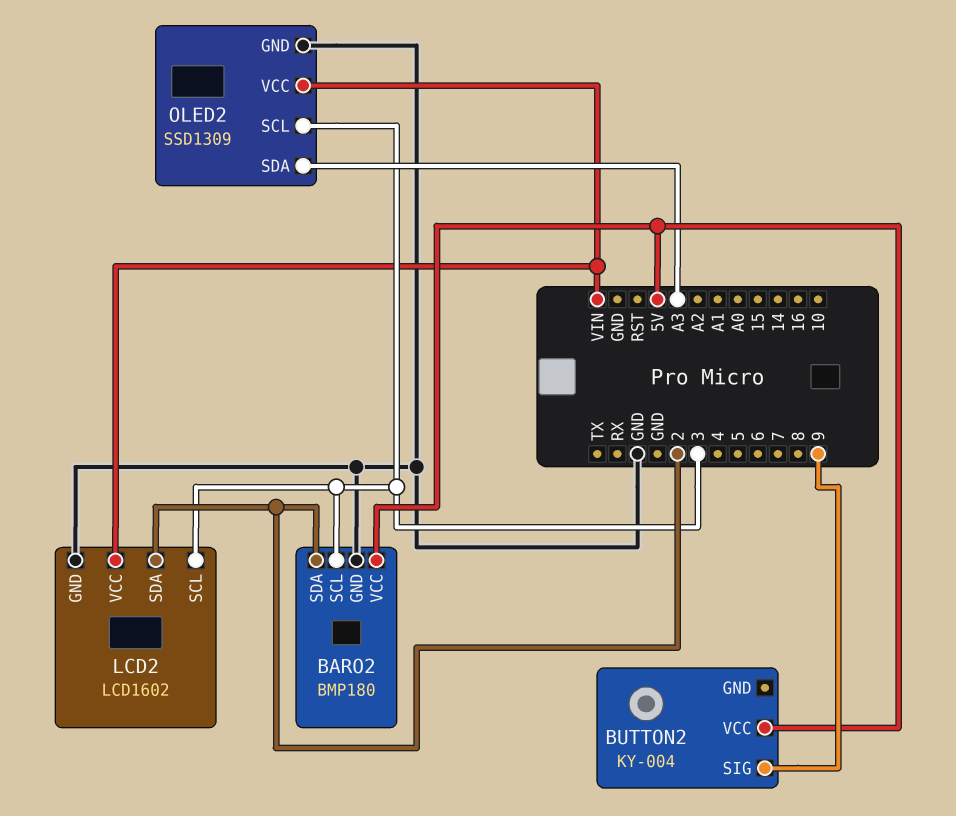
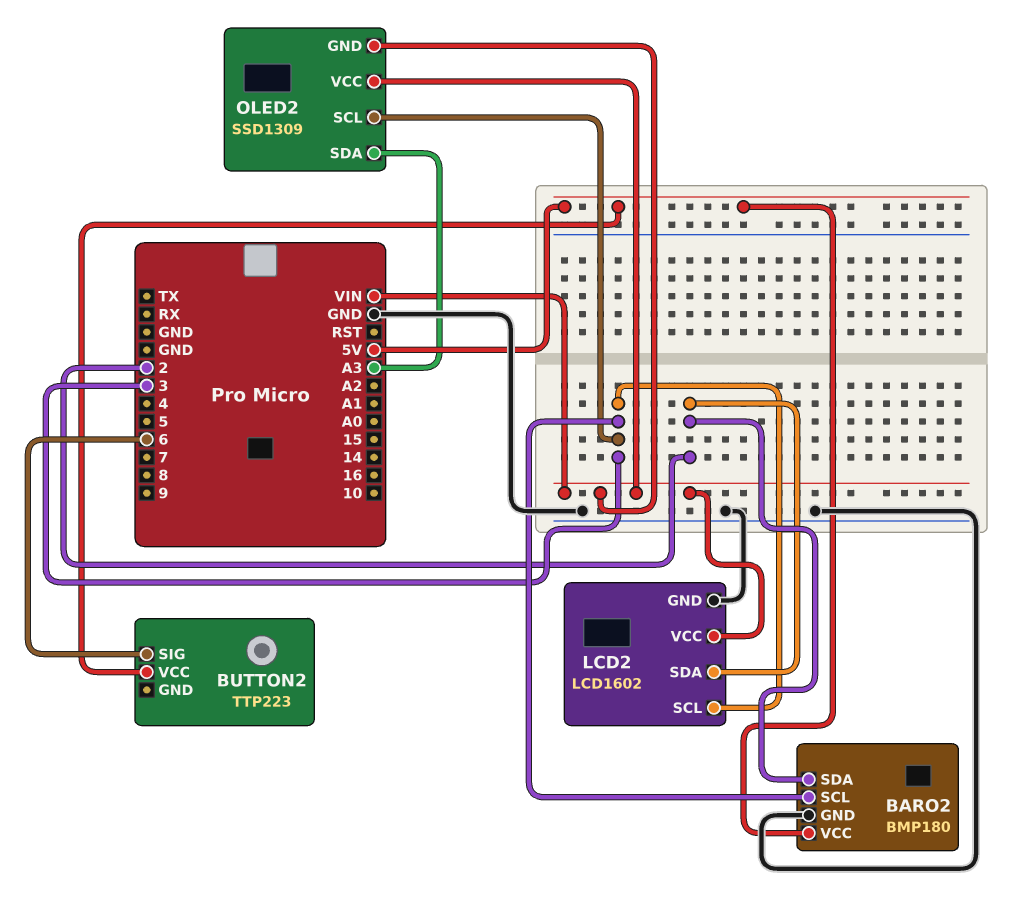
BUTTON2: KY-004 -> TTP223
BUTTON2 pin SIG: 9 -> 6
OLED2 pin GND: GND -> VIN

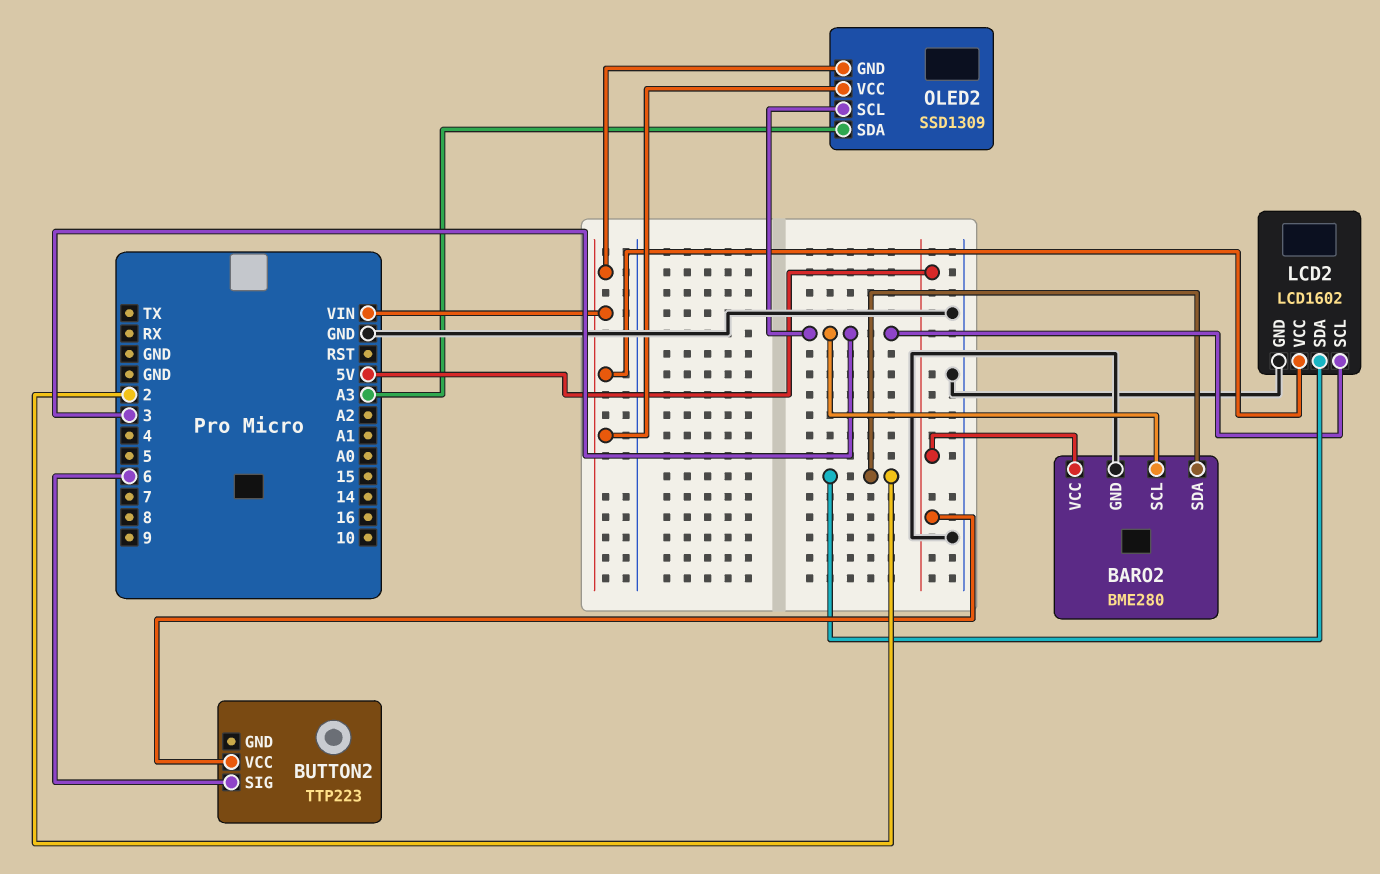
BARO2: BMP180 -> BME280

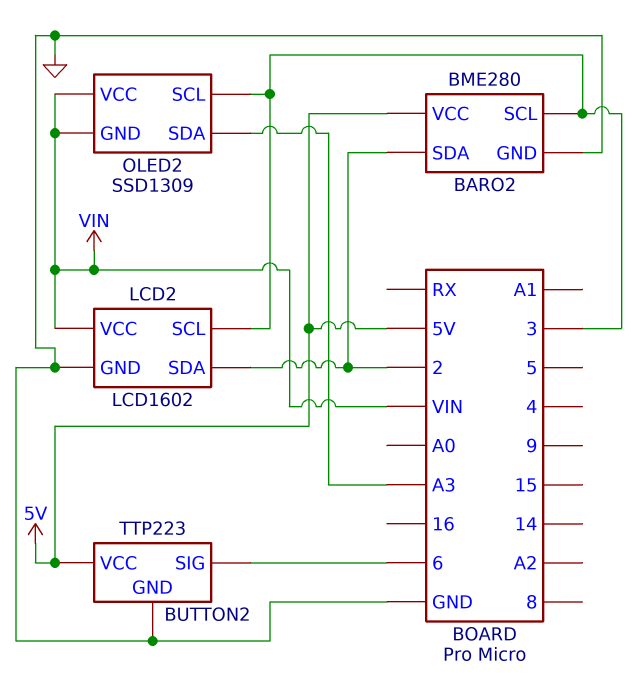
BUTTON2 pin GND: none -> GND

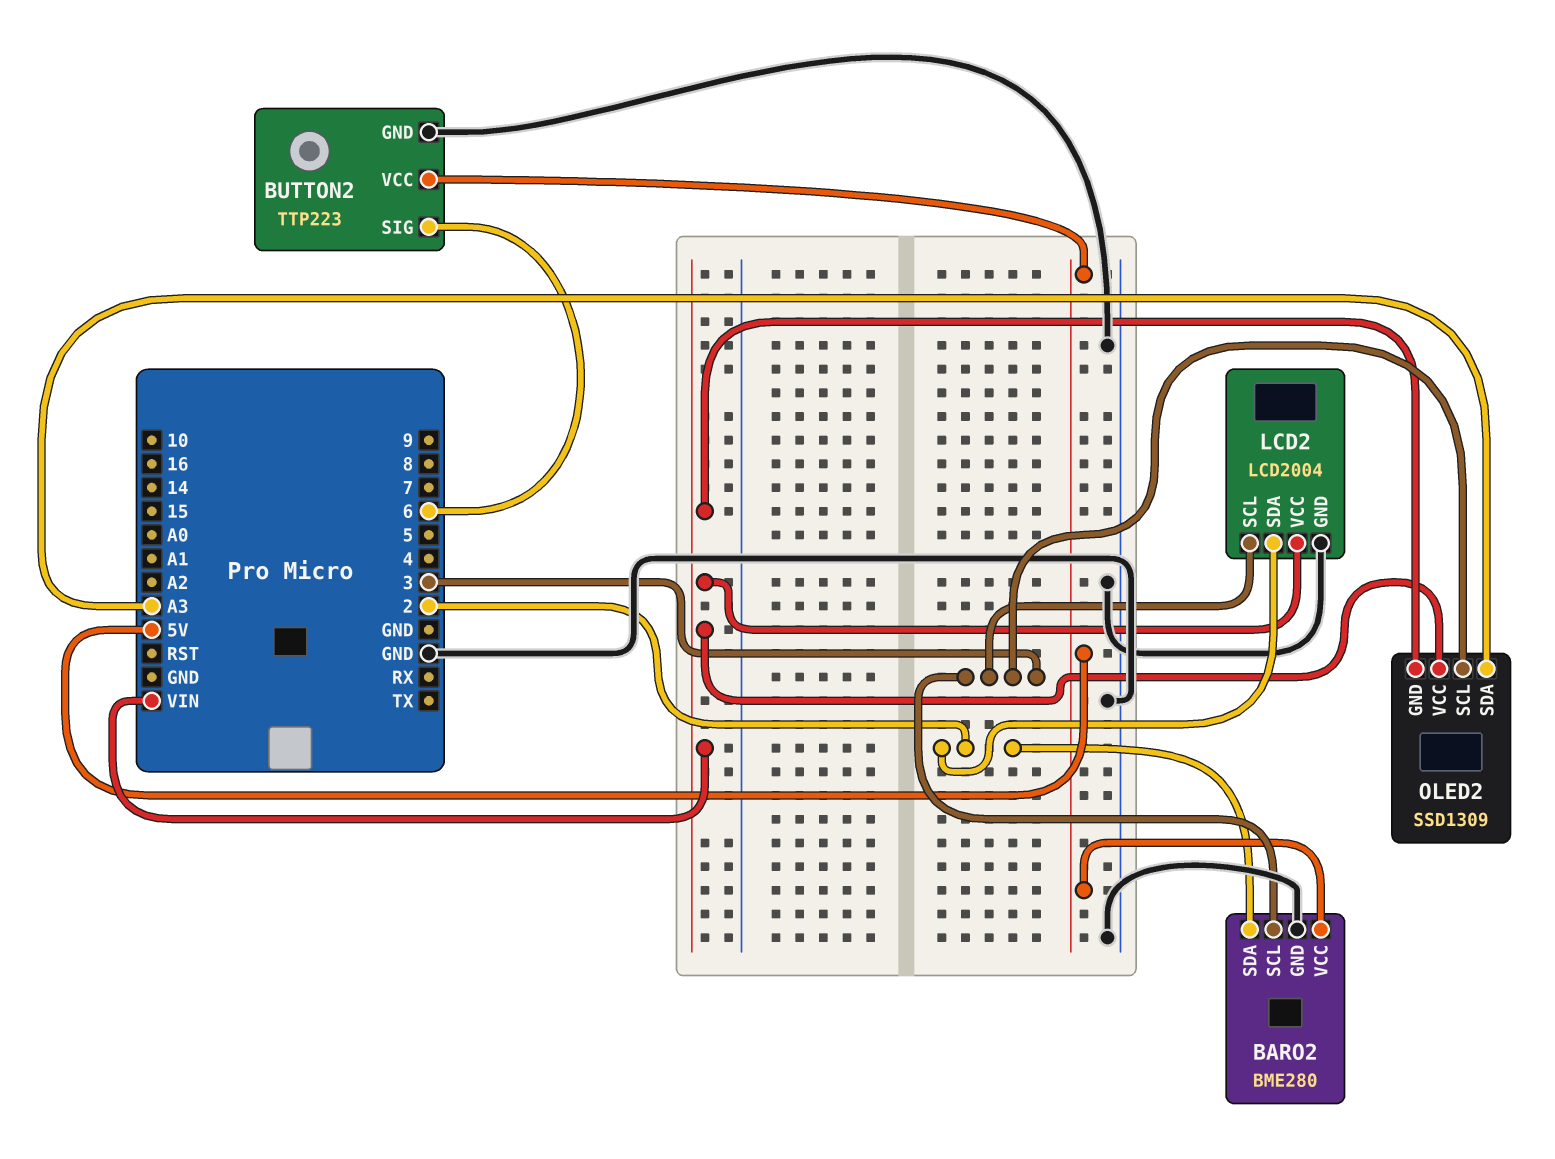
LCD2: LCD1602 -> LCD2004

